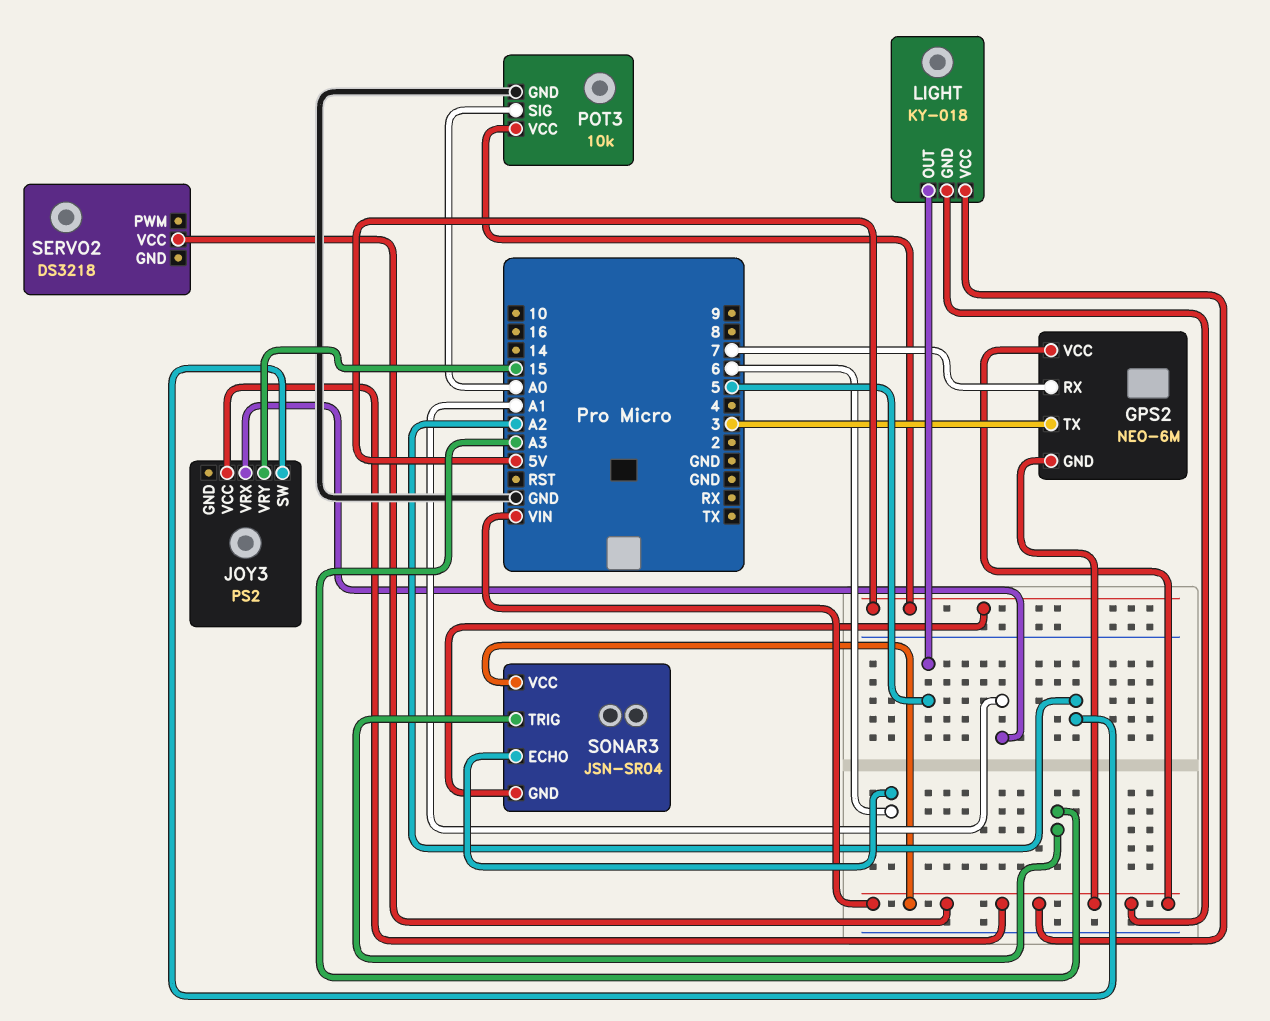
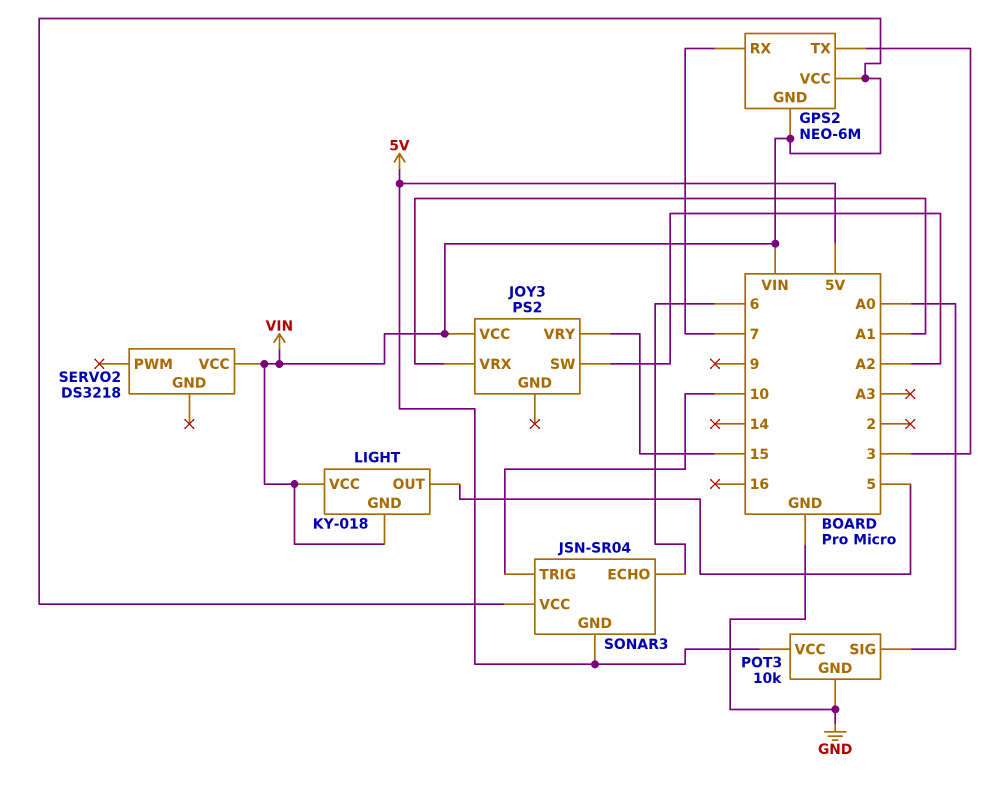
SONAR3 pin TRIG: A3 -> 10

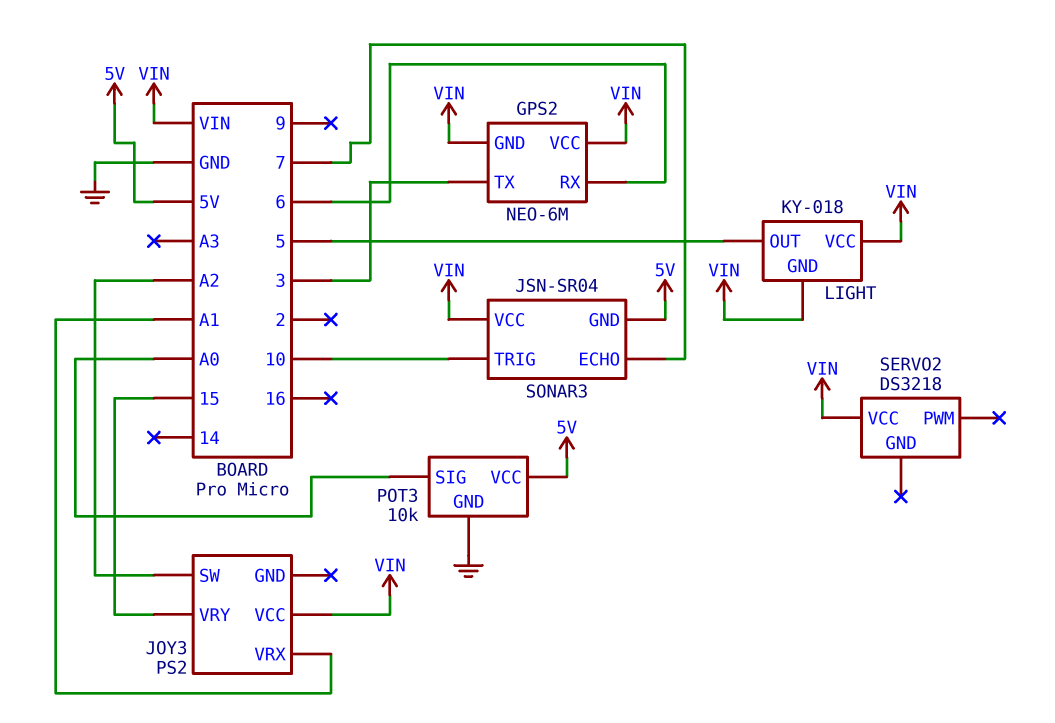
GPS2 pin RX: 7 -> 6
SONAR3 pin ECHO: 6 -> 7

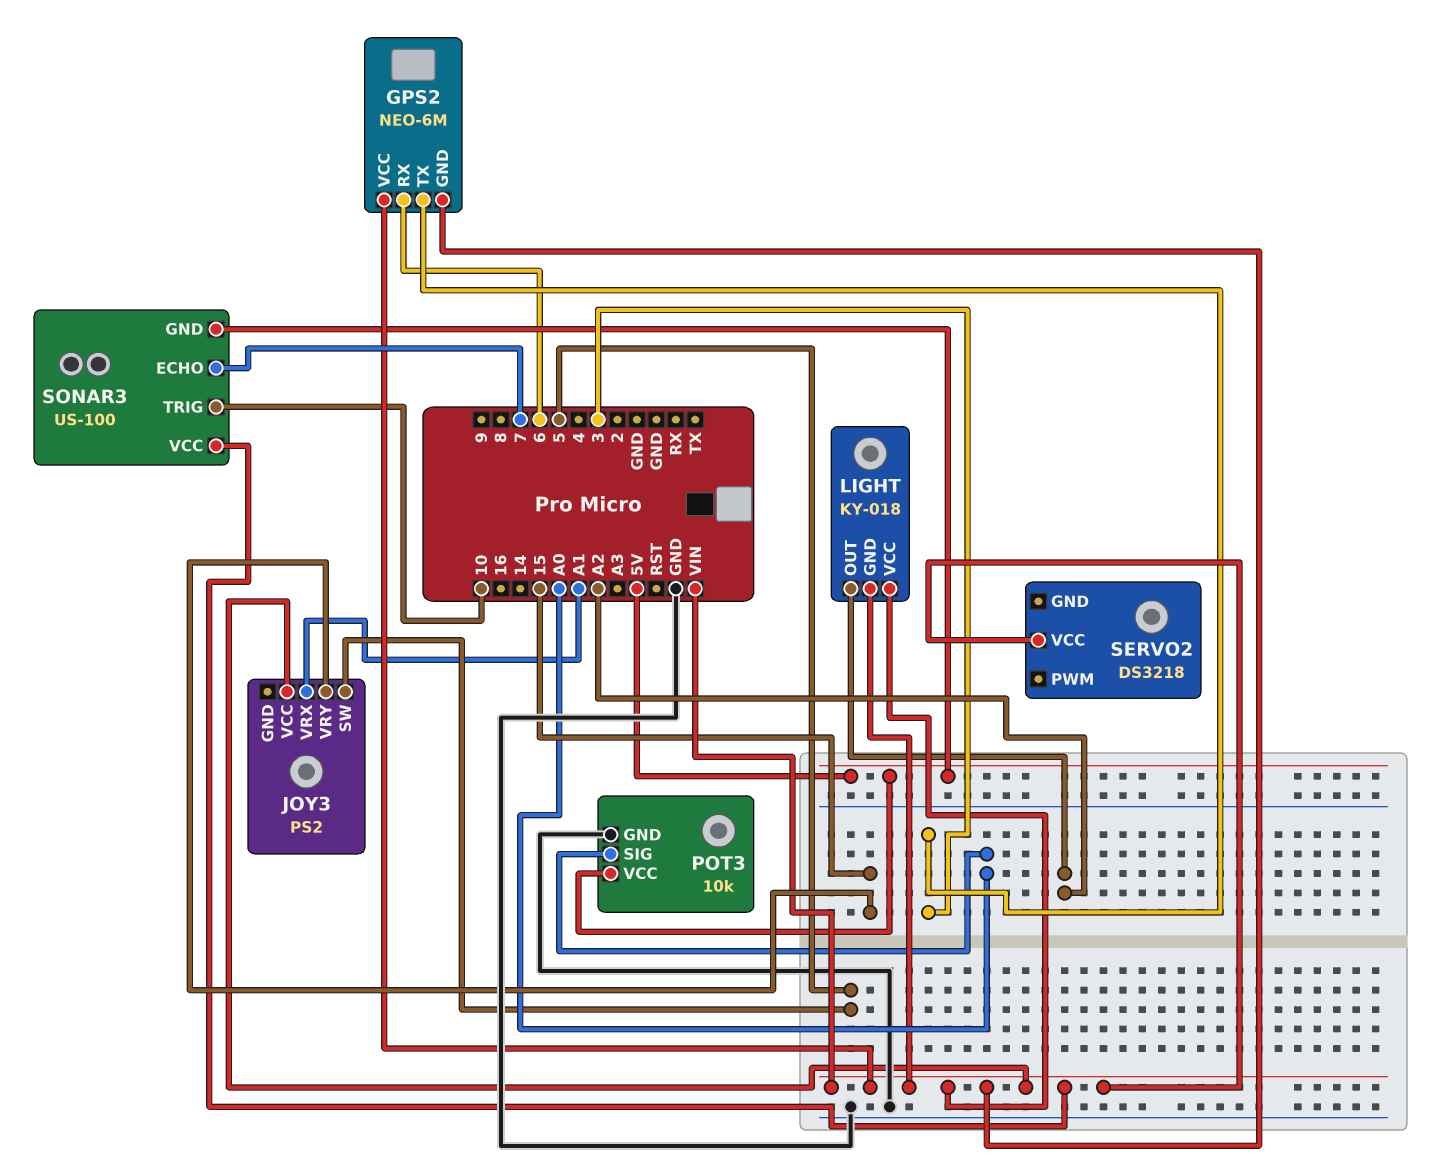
JOY3 pin SW: A2 -> 5
LIGHT pin OUT: 5 -> A2
SONAR3: JSN-SR04 -> US-100

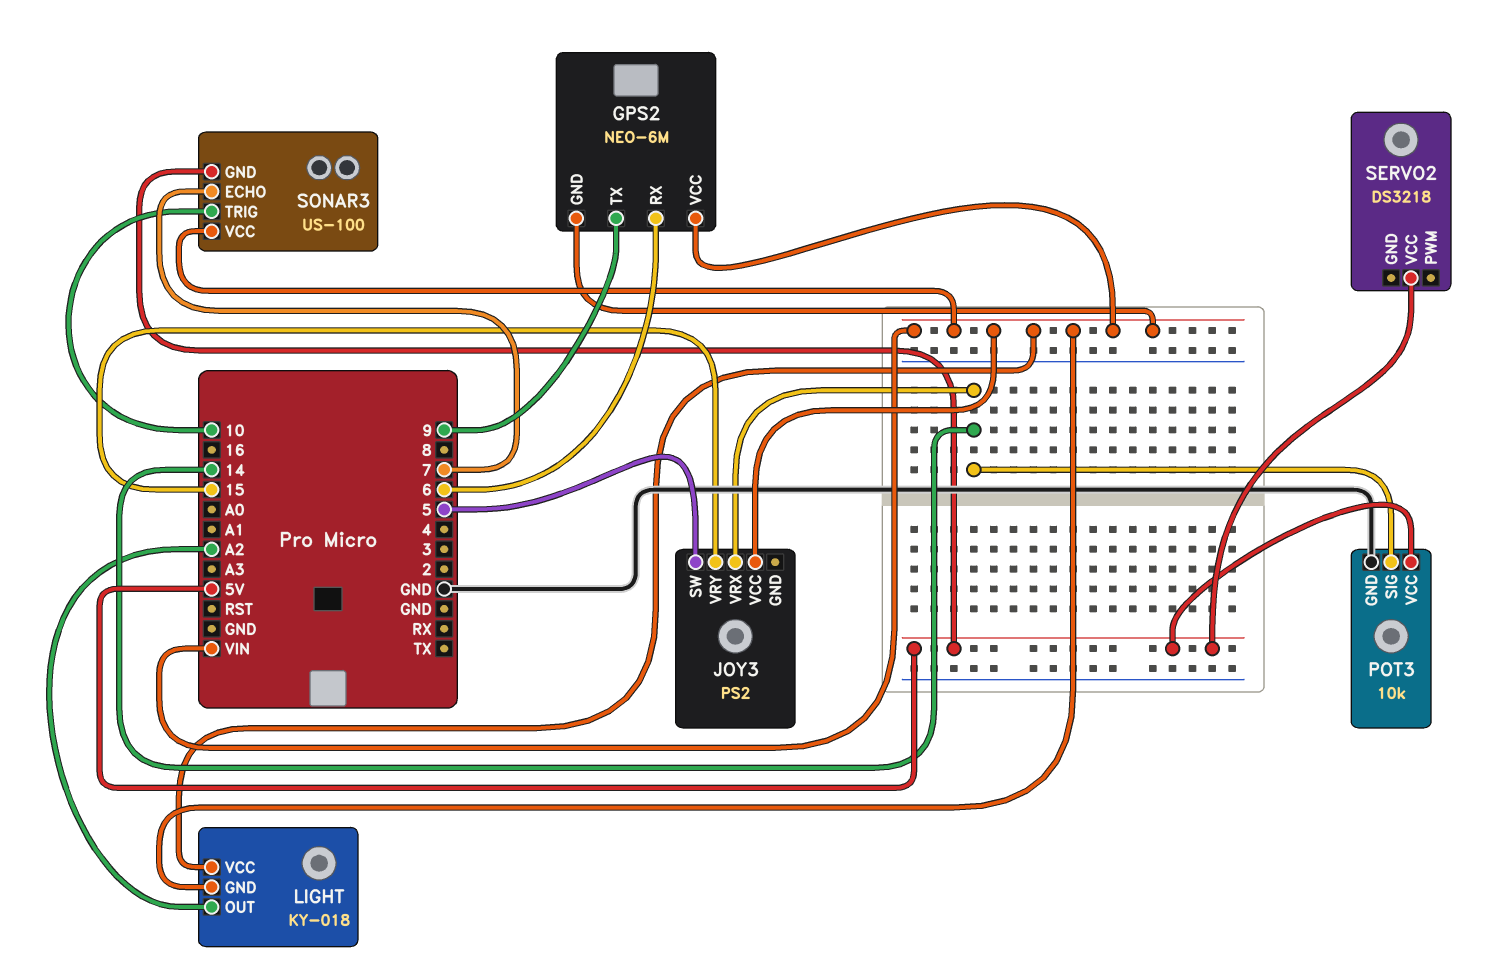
GPS2 pin TX: 3 -> 9
JOY3 pin VRX: A1 -> 14
POT3 pin SIG: A0 -> 14
SERVO2 pin VCC: VIN -> 5V

